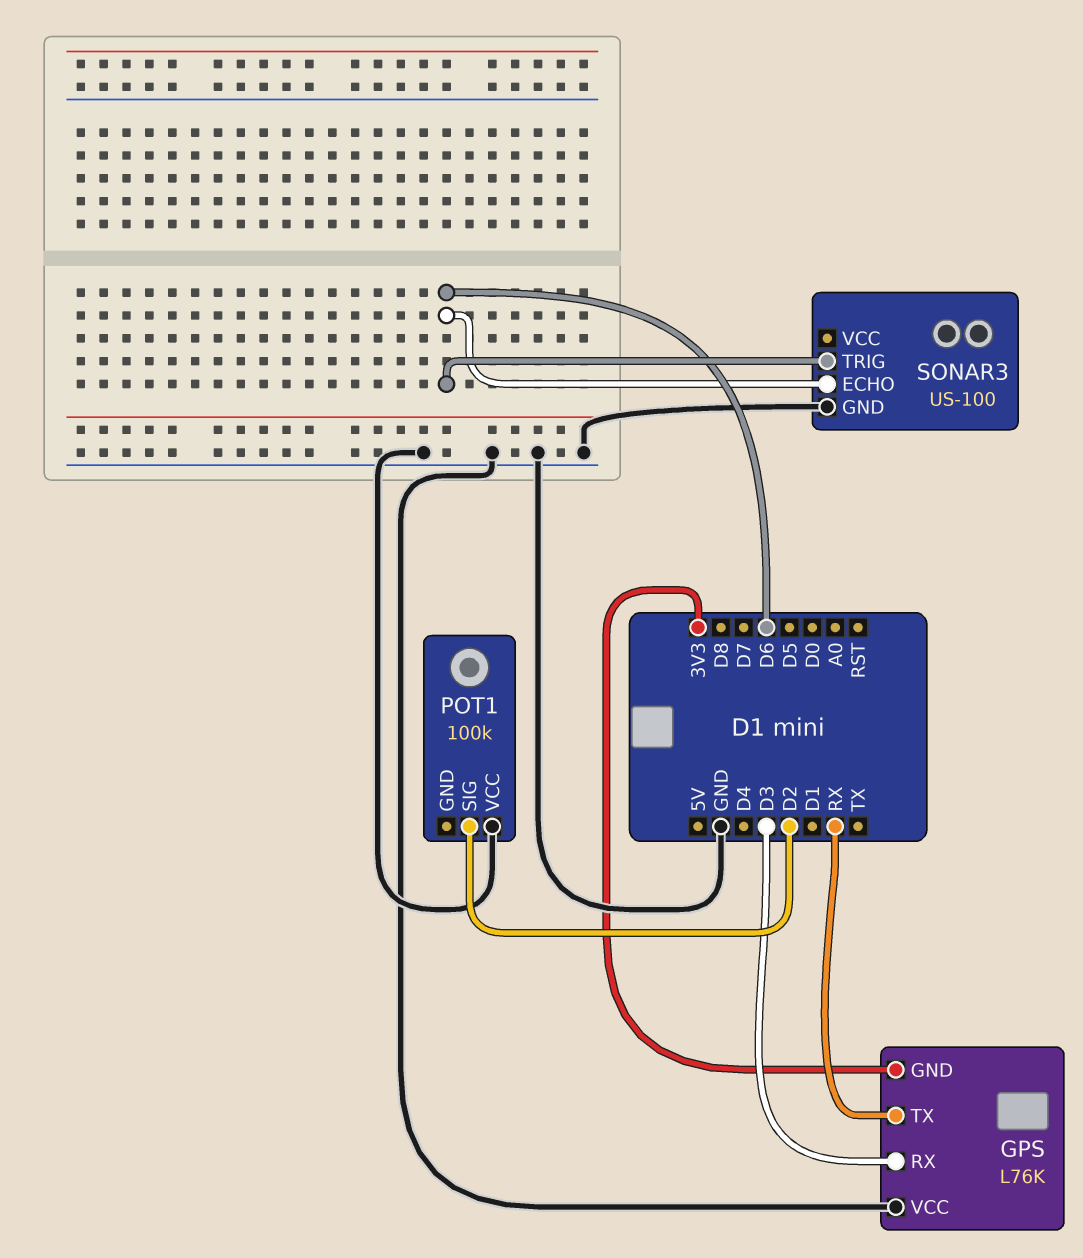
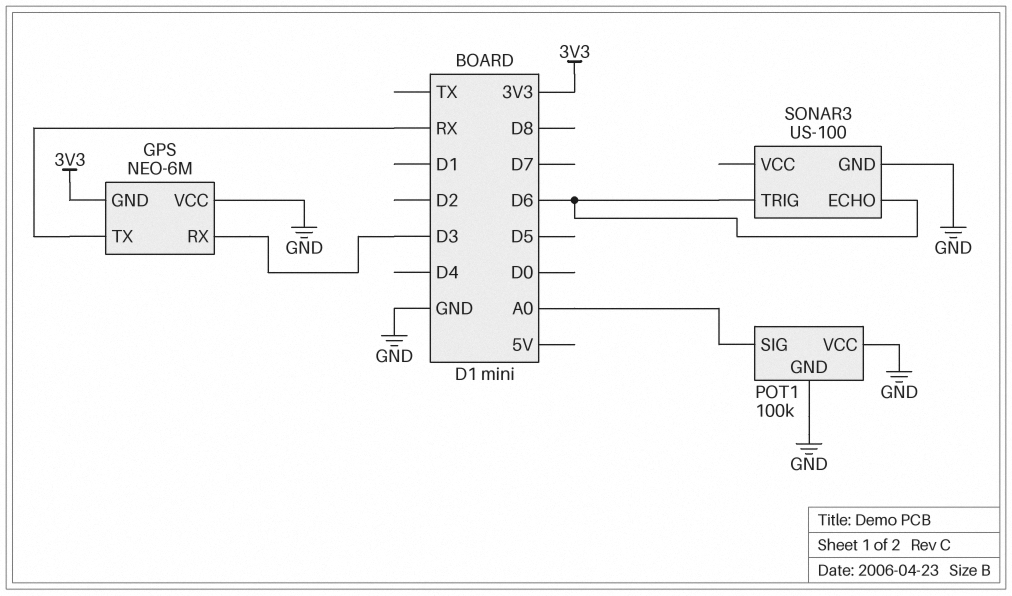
GPS: L76K -> NEO-6M
POT1 pin GND: none -> GND
POT1 pin SIG: D2 -> A0

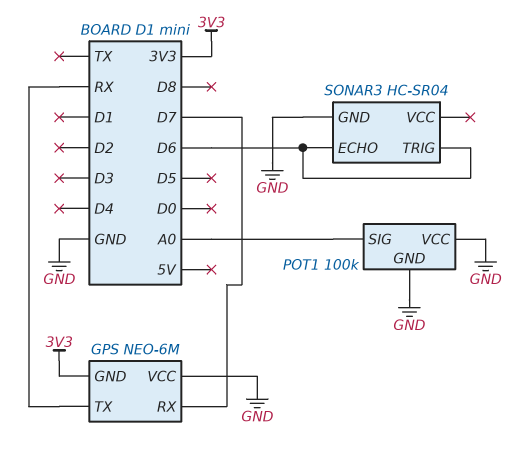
GPS pin RX: D3 -> D7
SONAR3: US-100 -> HC-SR04

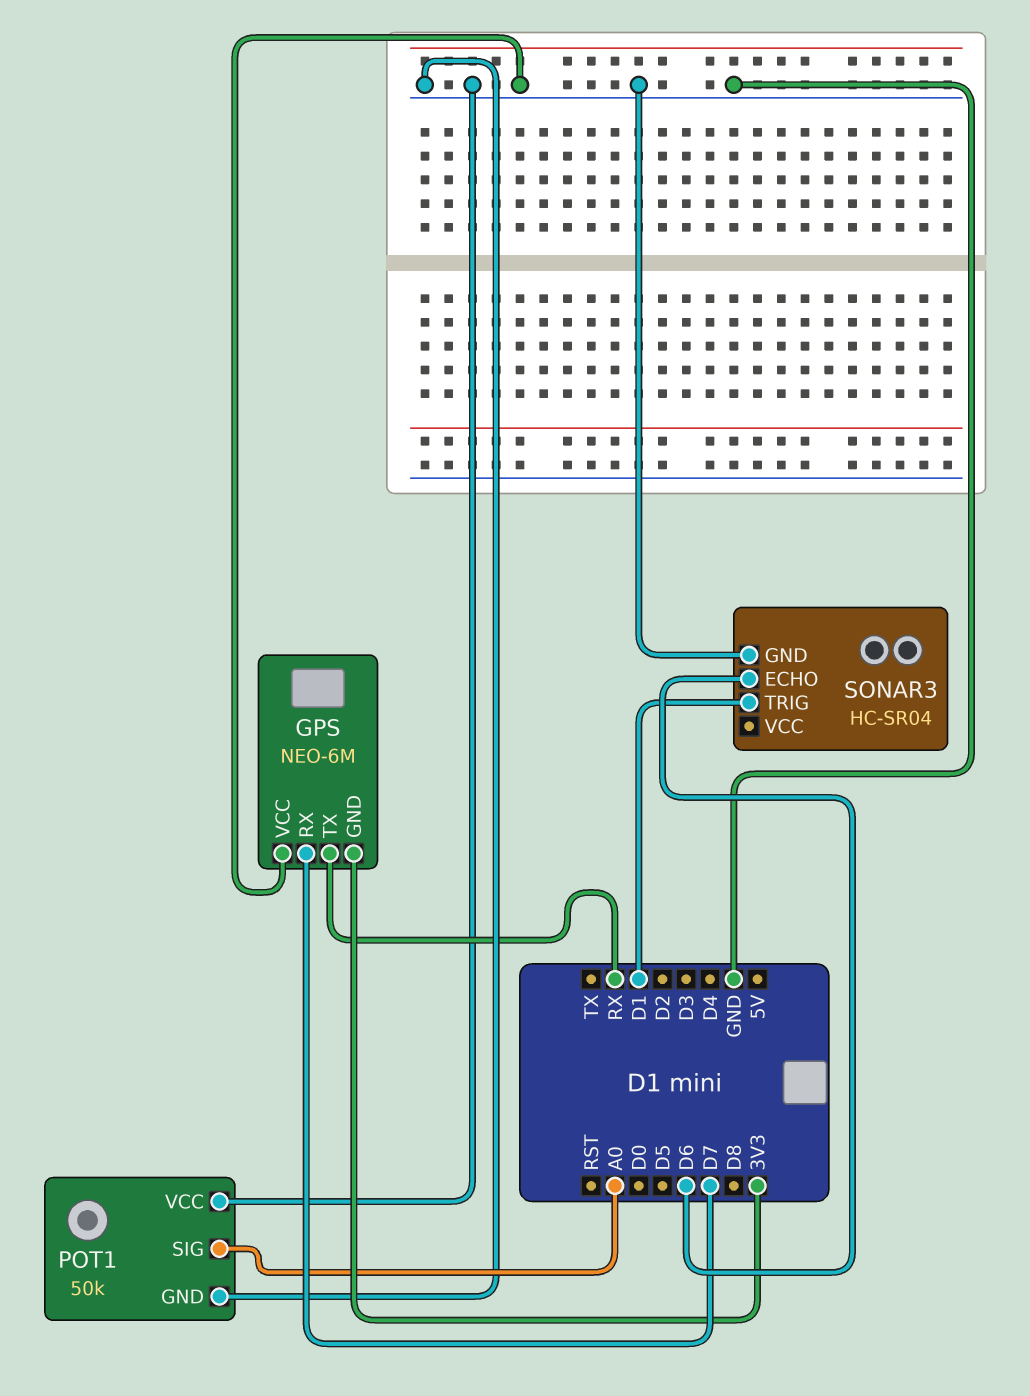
POT1: 100k -> 50k
SONAR3 pin TRIG: D6 -> D1

